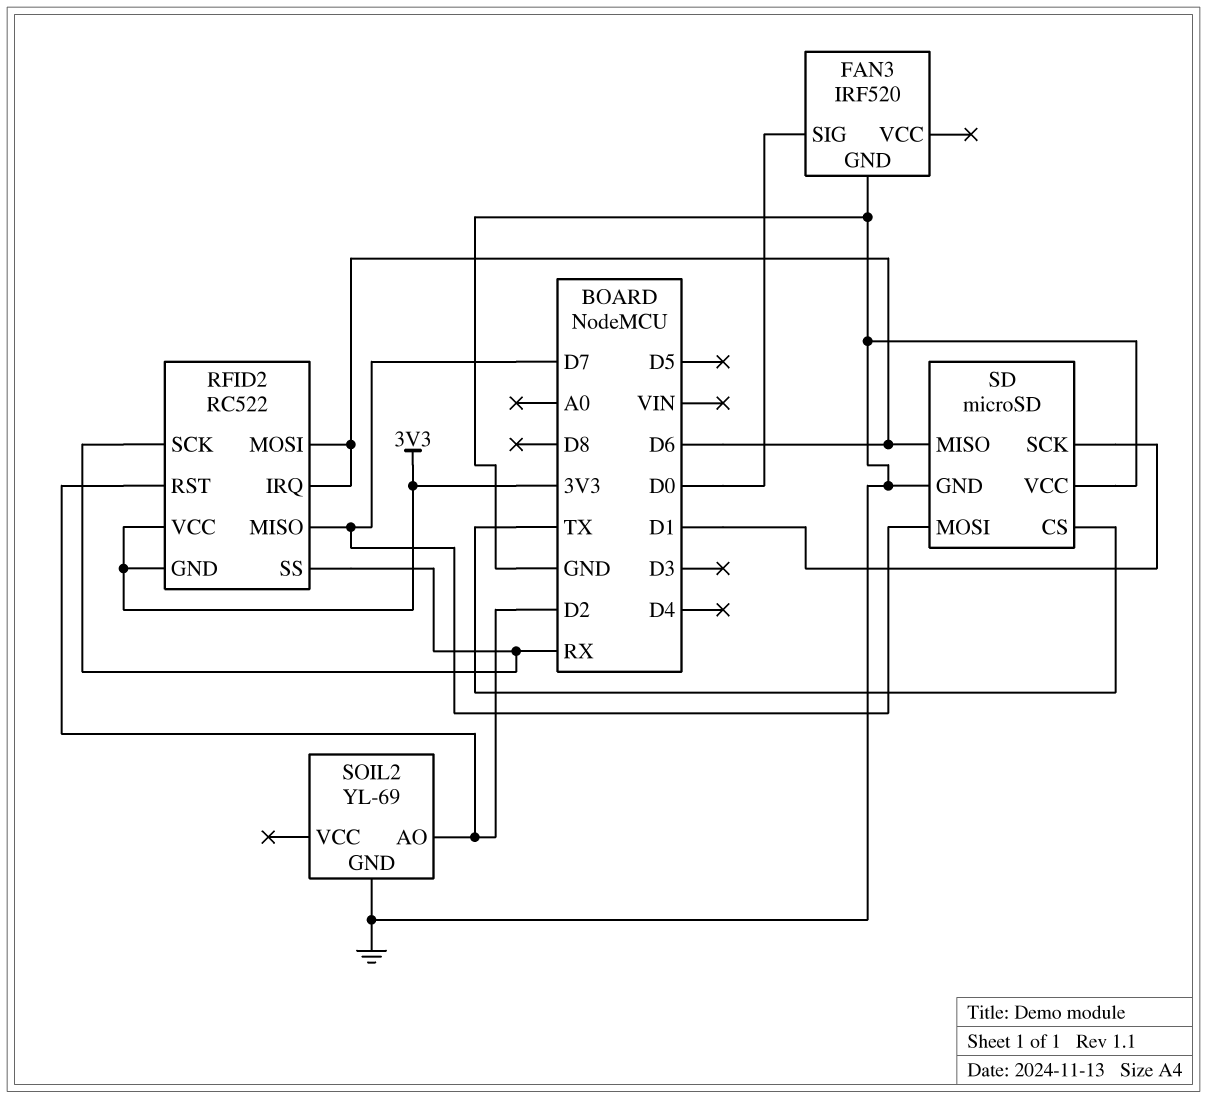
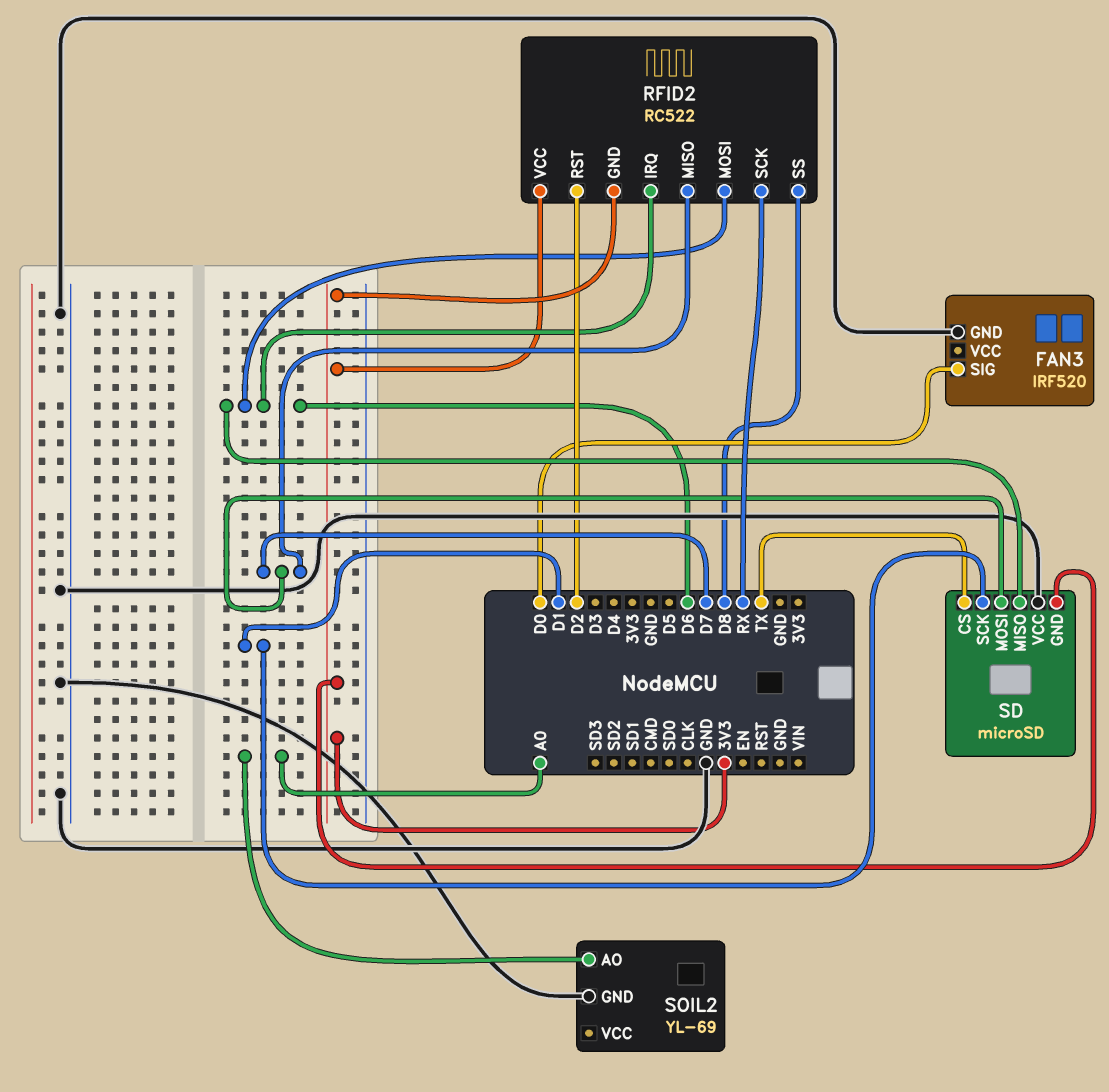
RFID2 pin SS: RX -> D8
SD pin GND: GND -> 3V3
SOIL2 pin AO: D2 -> A0

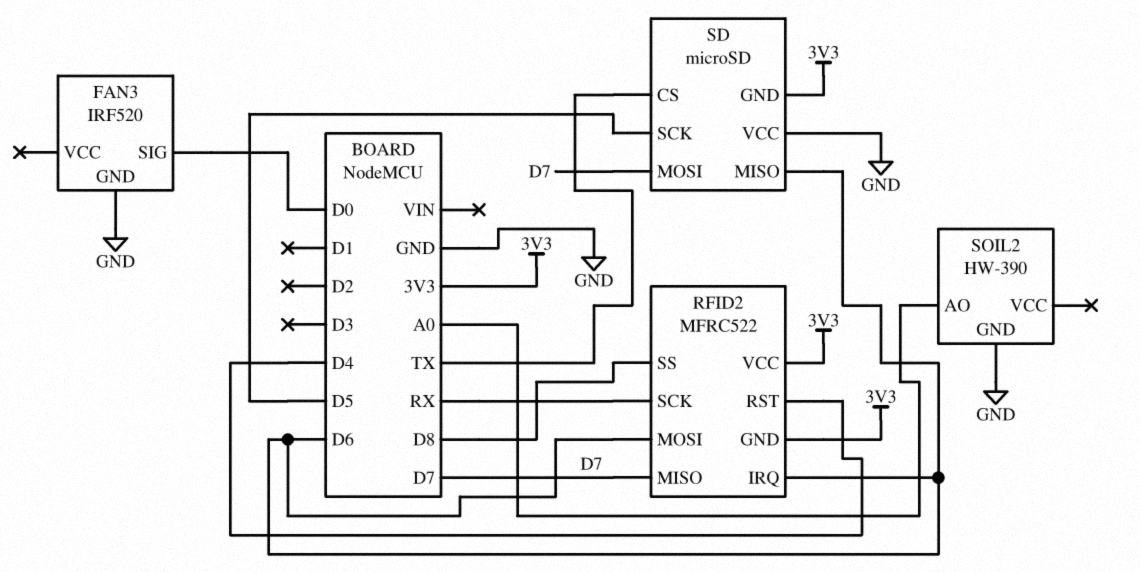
RFID2: RC522 -> MFRC522
RFID2 pin RST: D2 -> D4
SD pin SCK: D1 -> D5
SOIL2: YL-69 -> HW-390

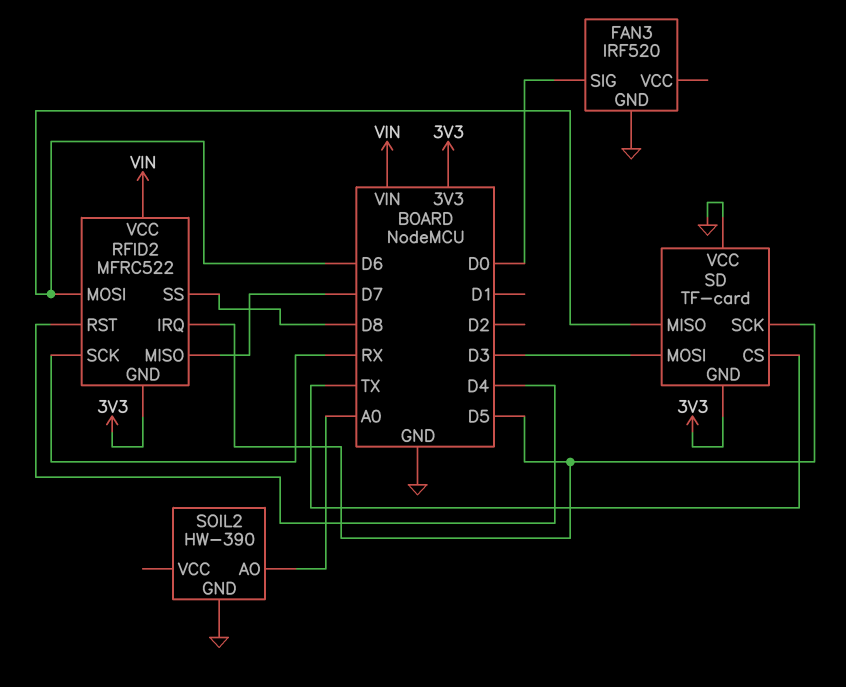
RFID2 pin IRQ: D6 -> D5
RFID2 pin VCC: 3V3 -> VIN
SD: microSD -> TF-card
SD pin MOSI: D7 -> D3

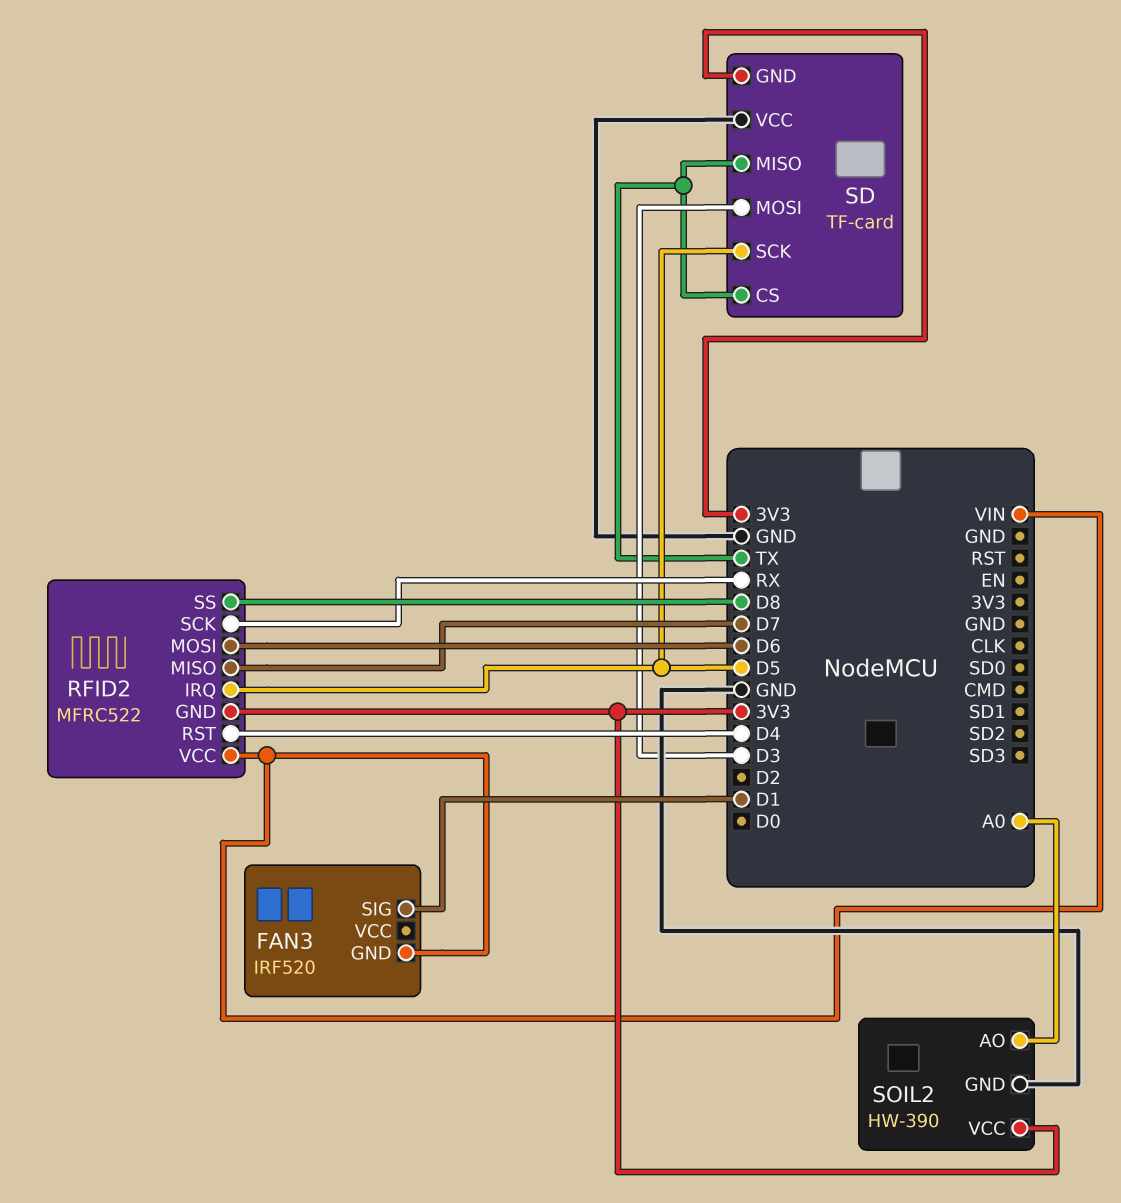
FAN3 pin GND: GND -> VIN
FAN3 pin SIG: D0 -> D1
SD pin MISO: D6 -> TX
SOIL2 pin VCC: none -> 3V3

